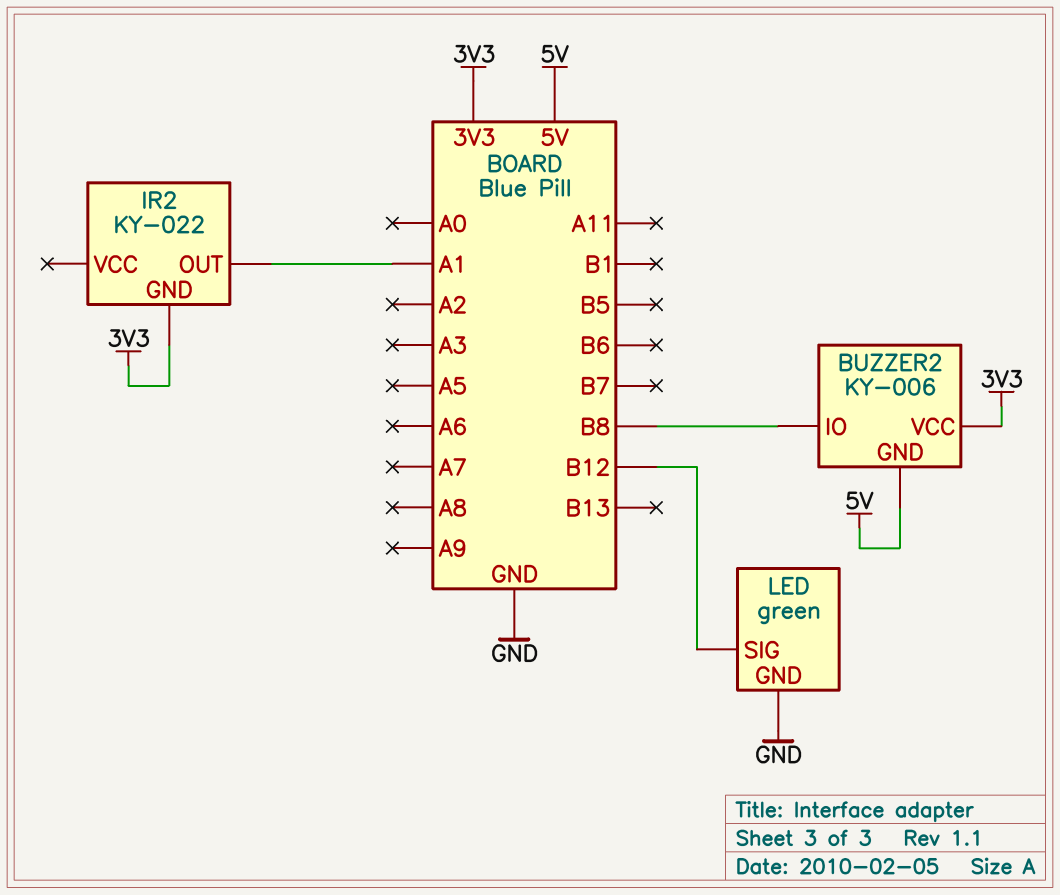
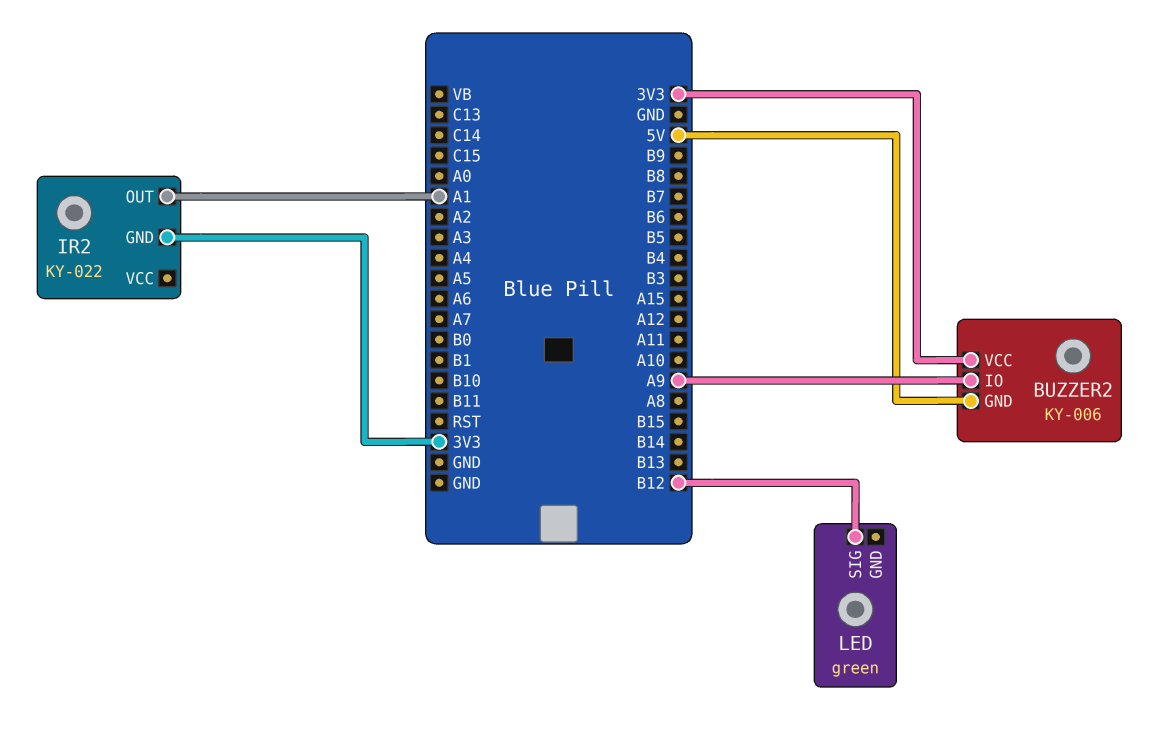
BUZZER2 pin IO: B8 -> A9
LED pin GND: GND -> none

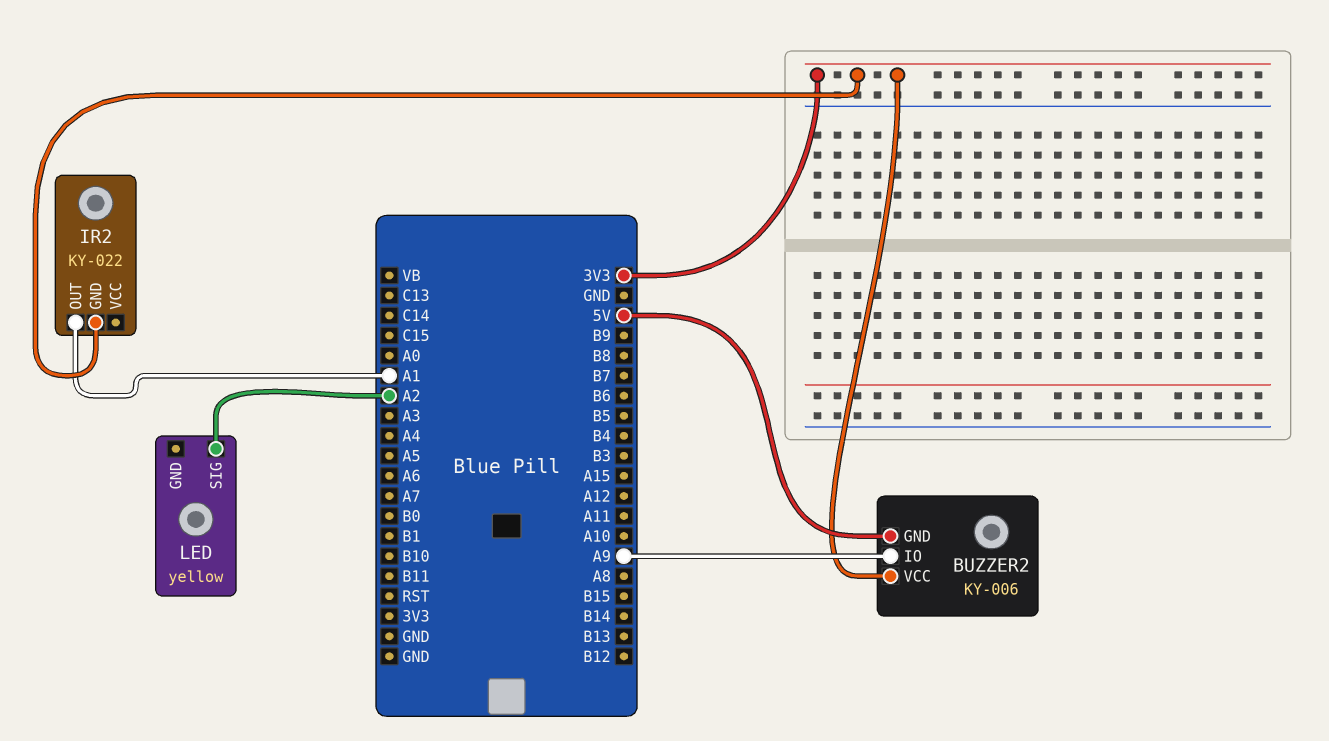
LED: green -> yellow
LED pin SIG: B12 -> A2

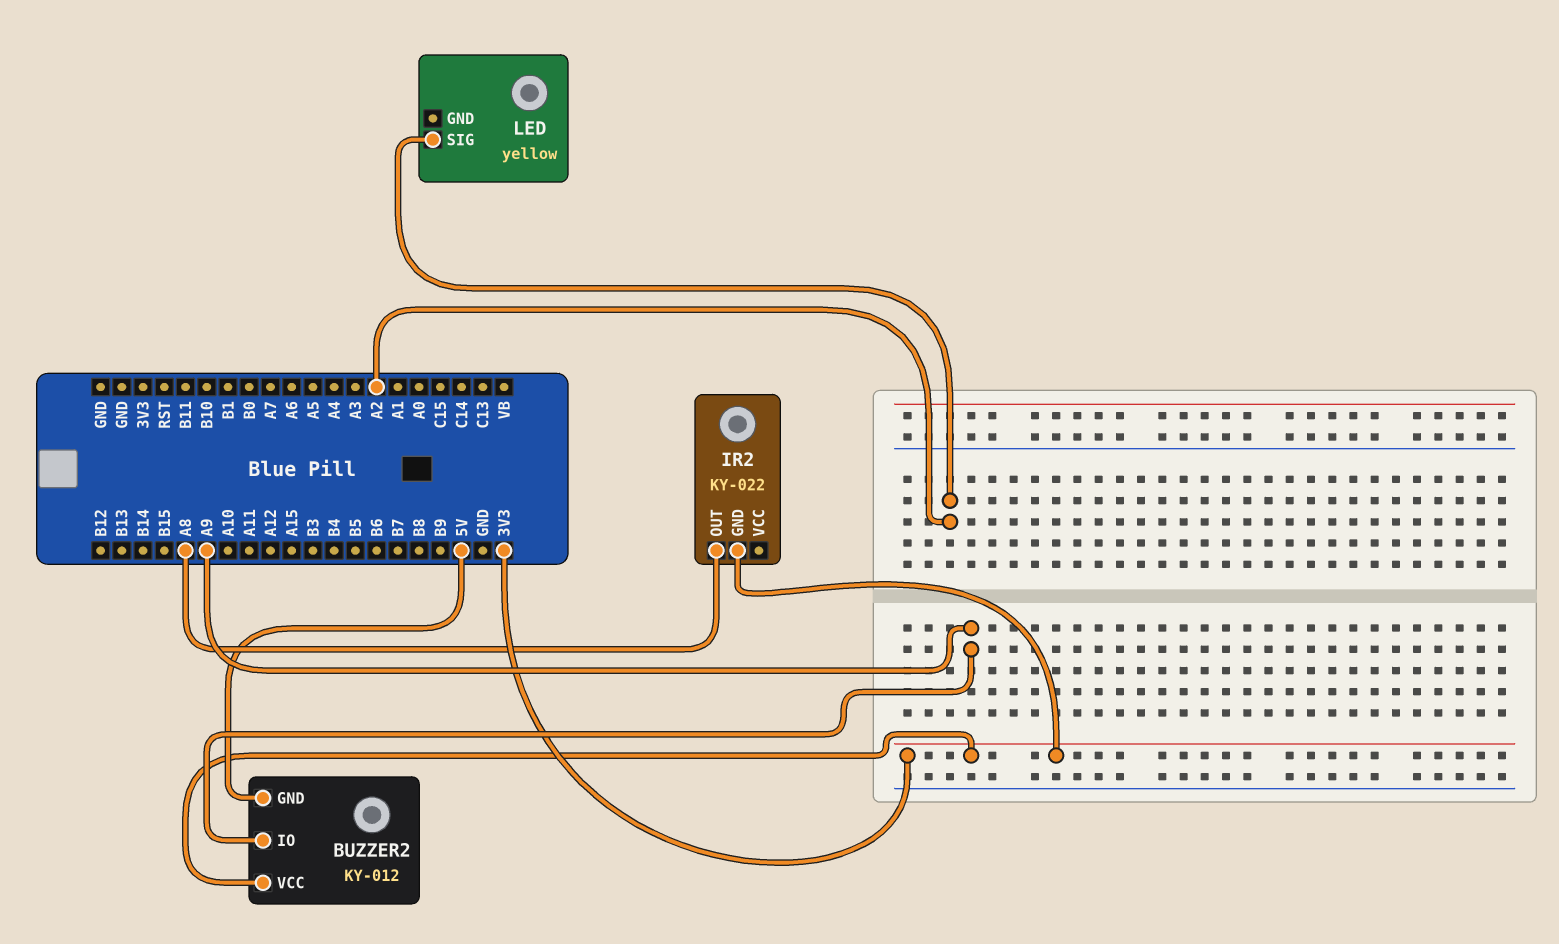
BUZZER2: KY-006 -> KY-012
IR2 pin OUT: A1 -> A8

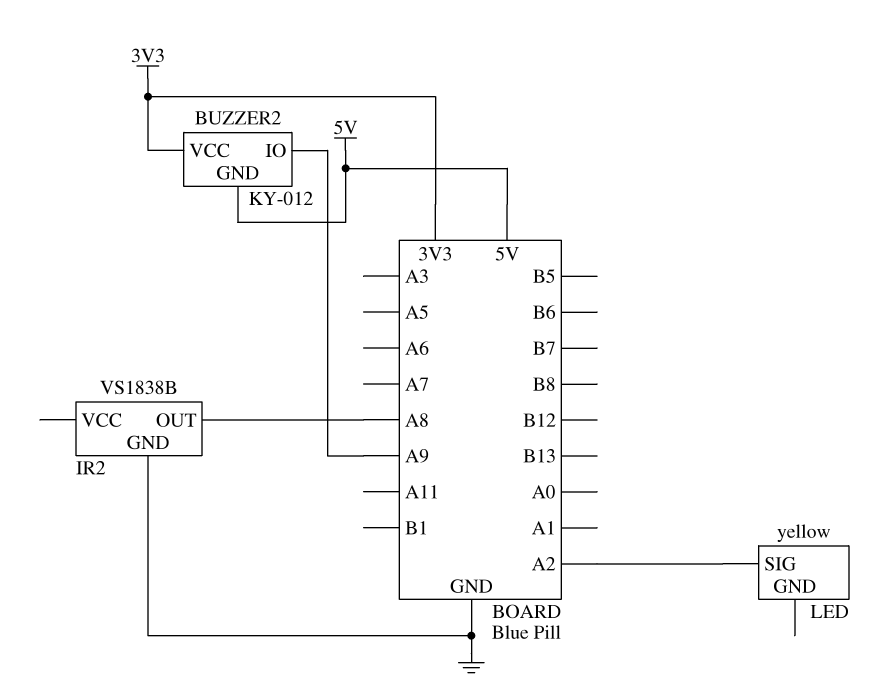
IR2: KY-022 -> VS1838B
IR2 pin GND: 3V3 -> GND

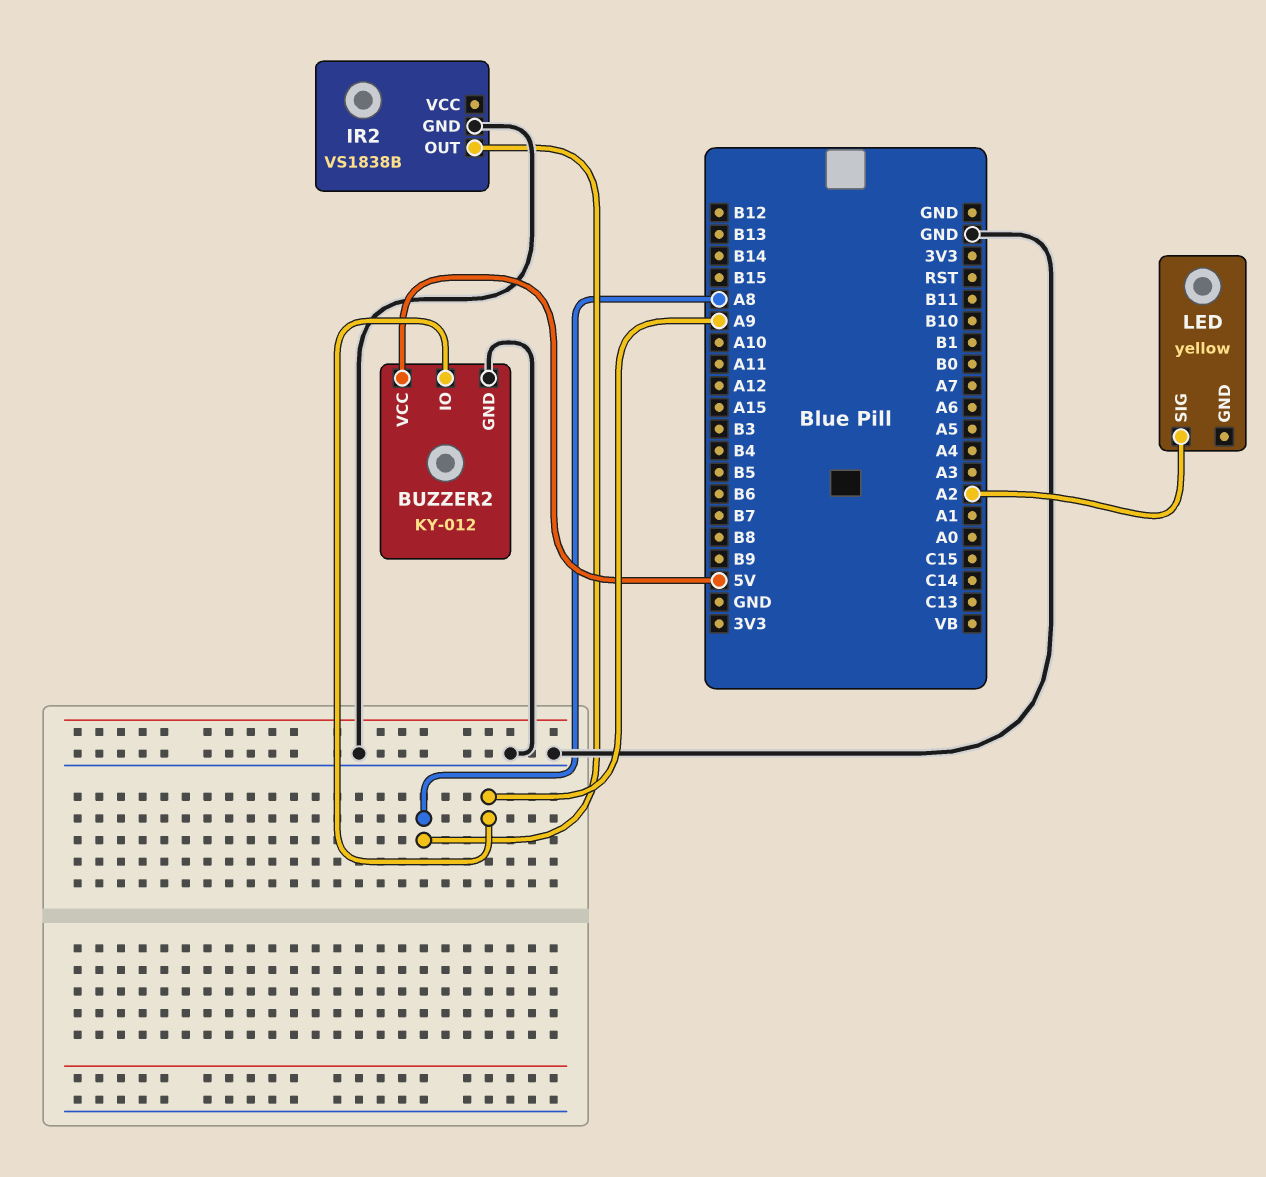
BUZZER2 pin GND: 5V -> GND
BUZZER2 pin VCC: 3V3 -> 5V

